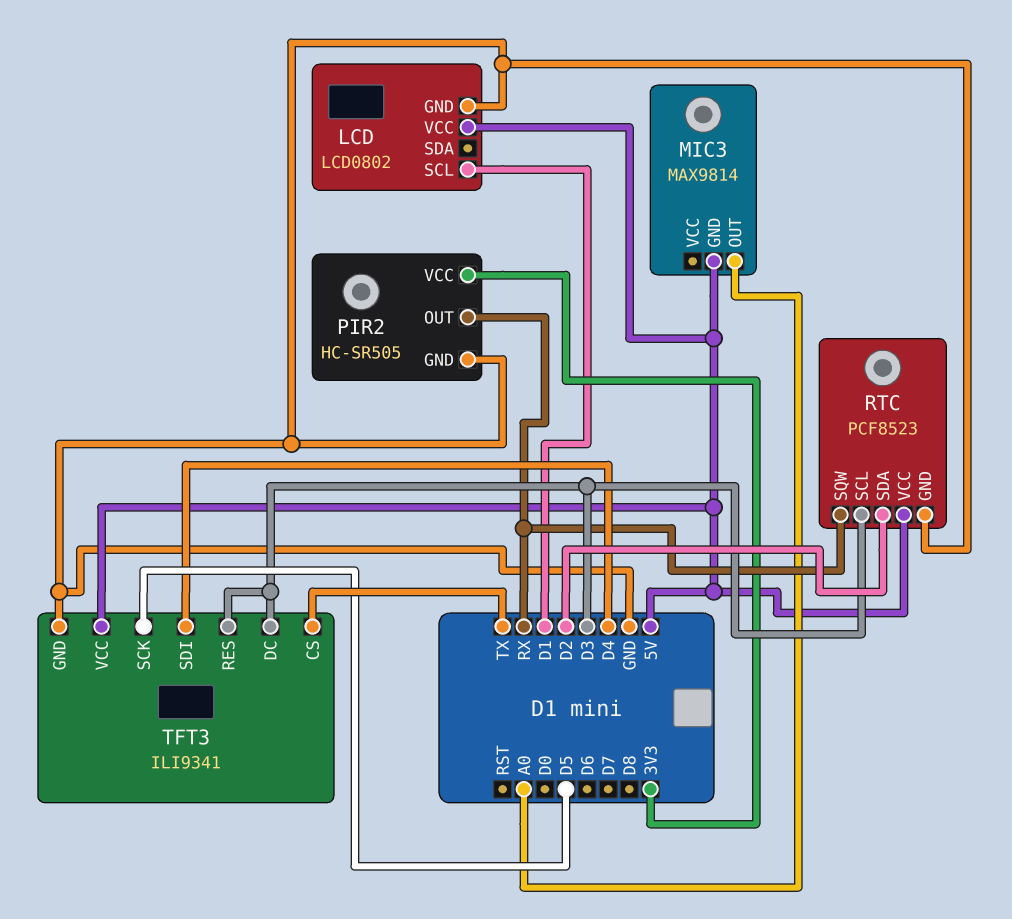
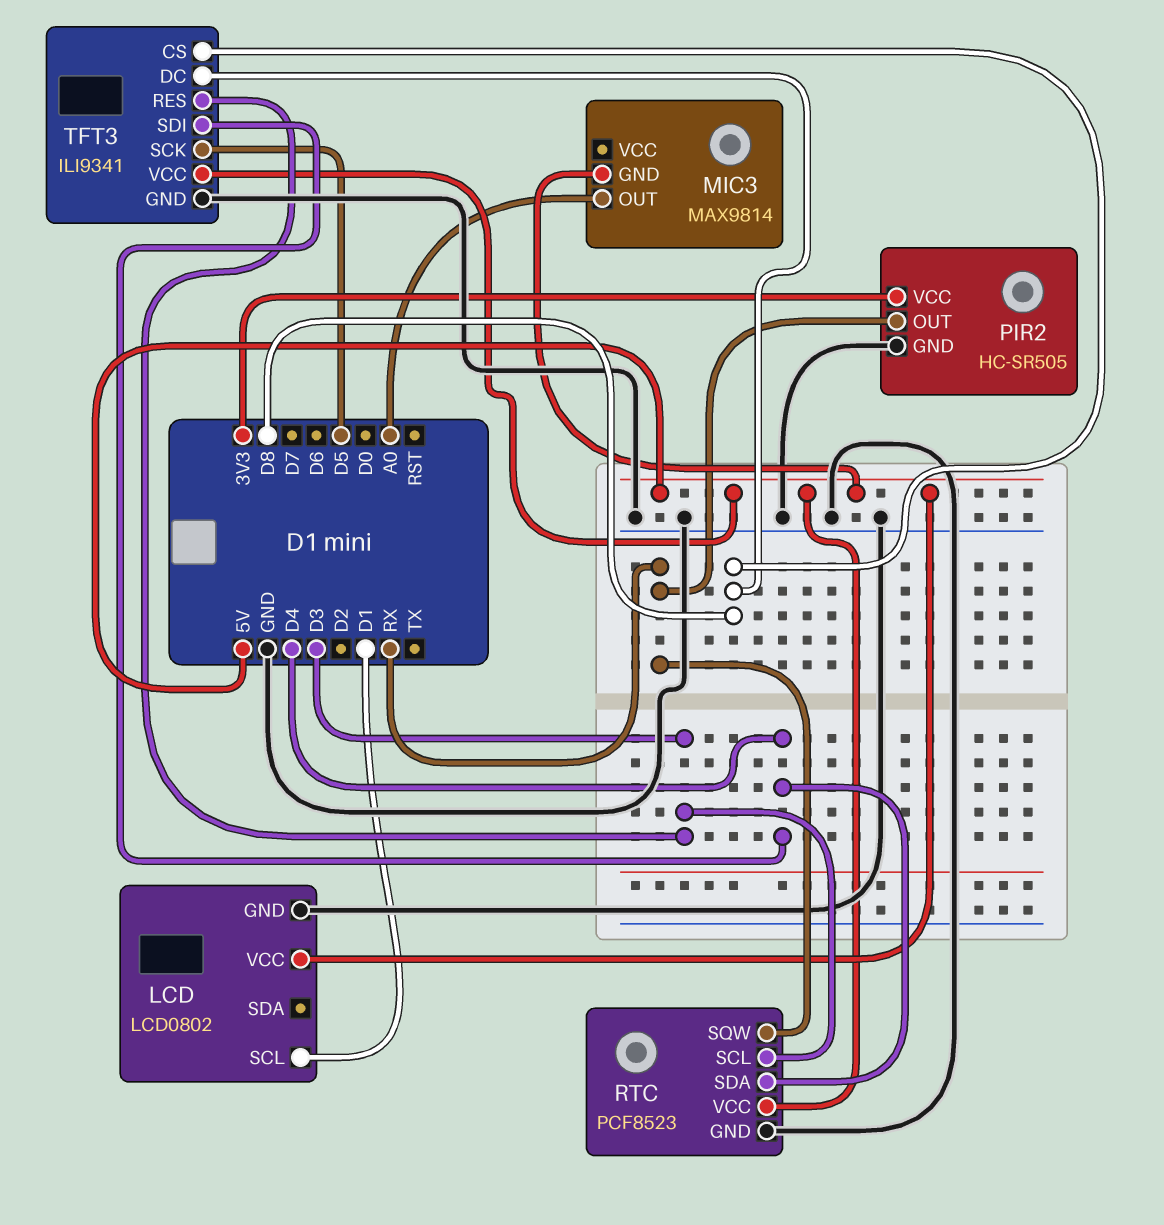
RTC pin SDA: D2 -> D4
TFT3 pin CS: TX -> D8
TFT3 pin DC: D3 -> D8

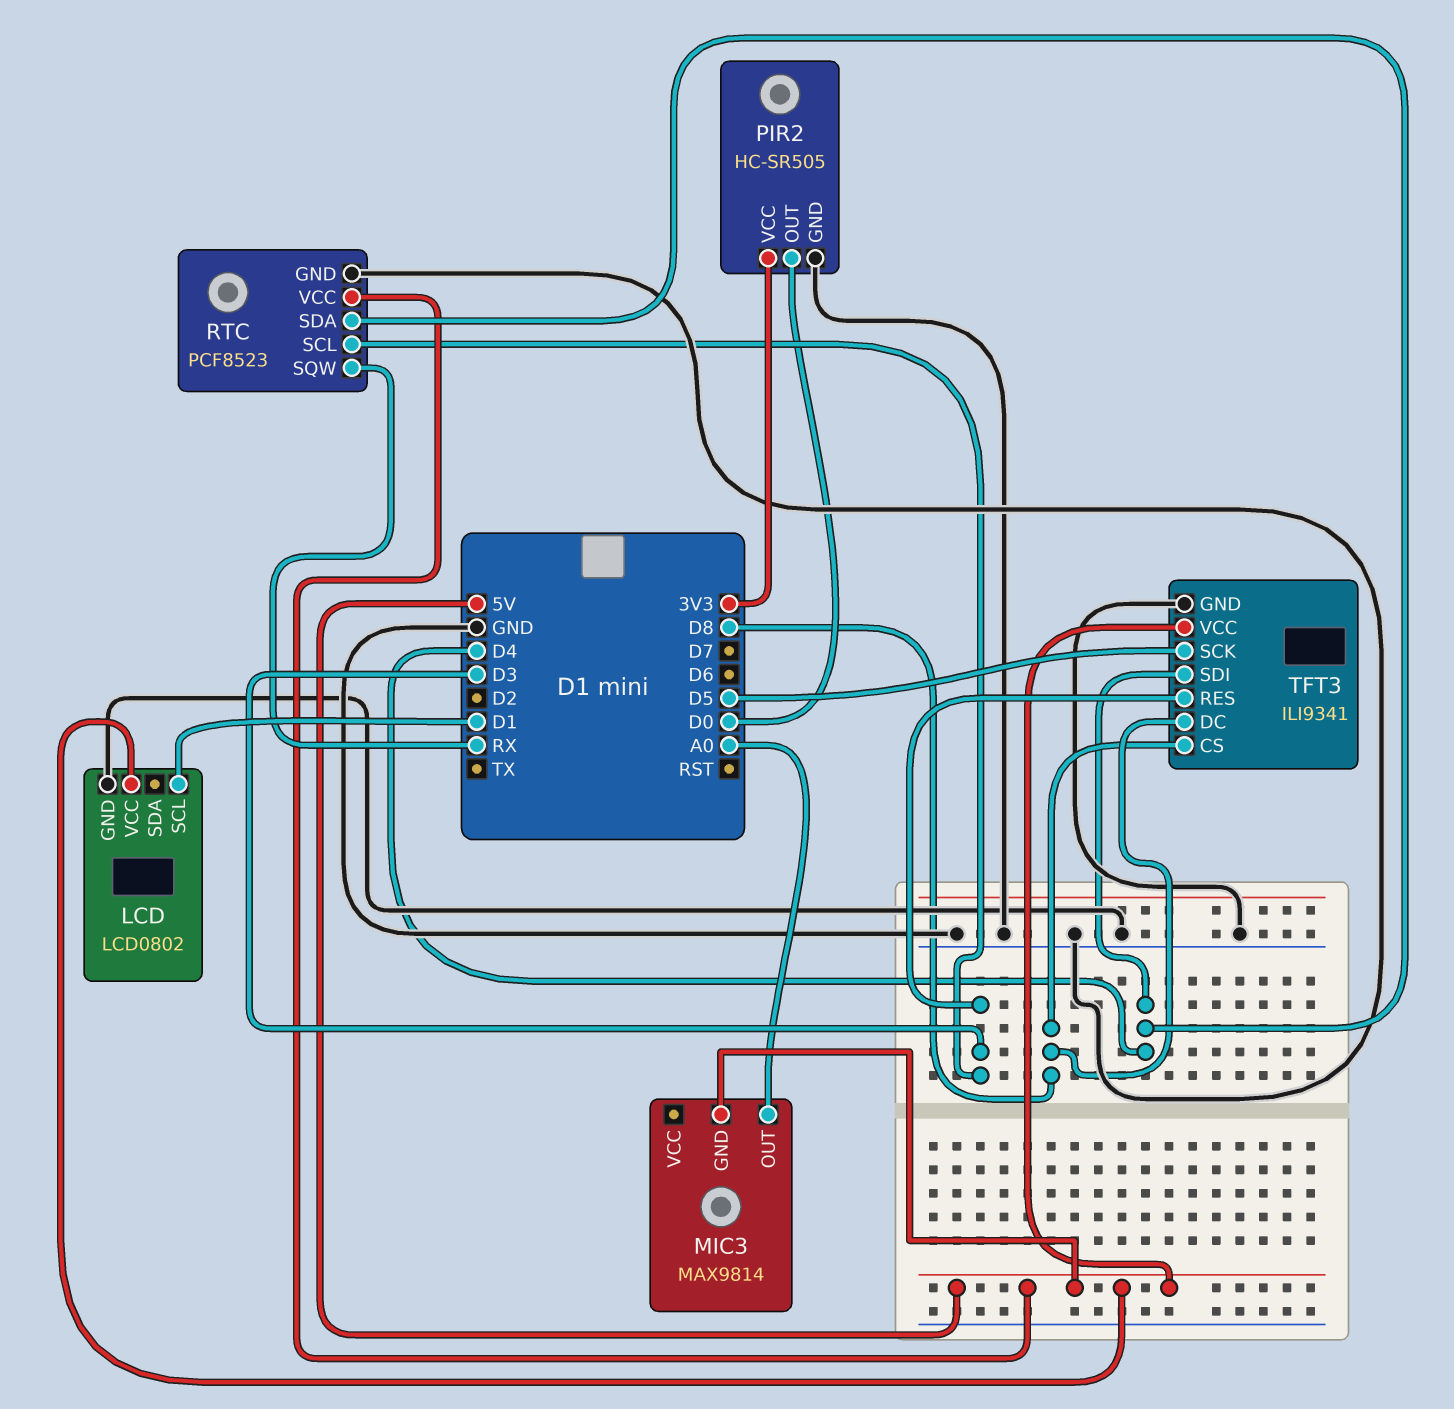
PIR2 pin OUT: RX -> D0

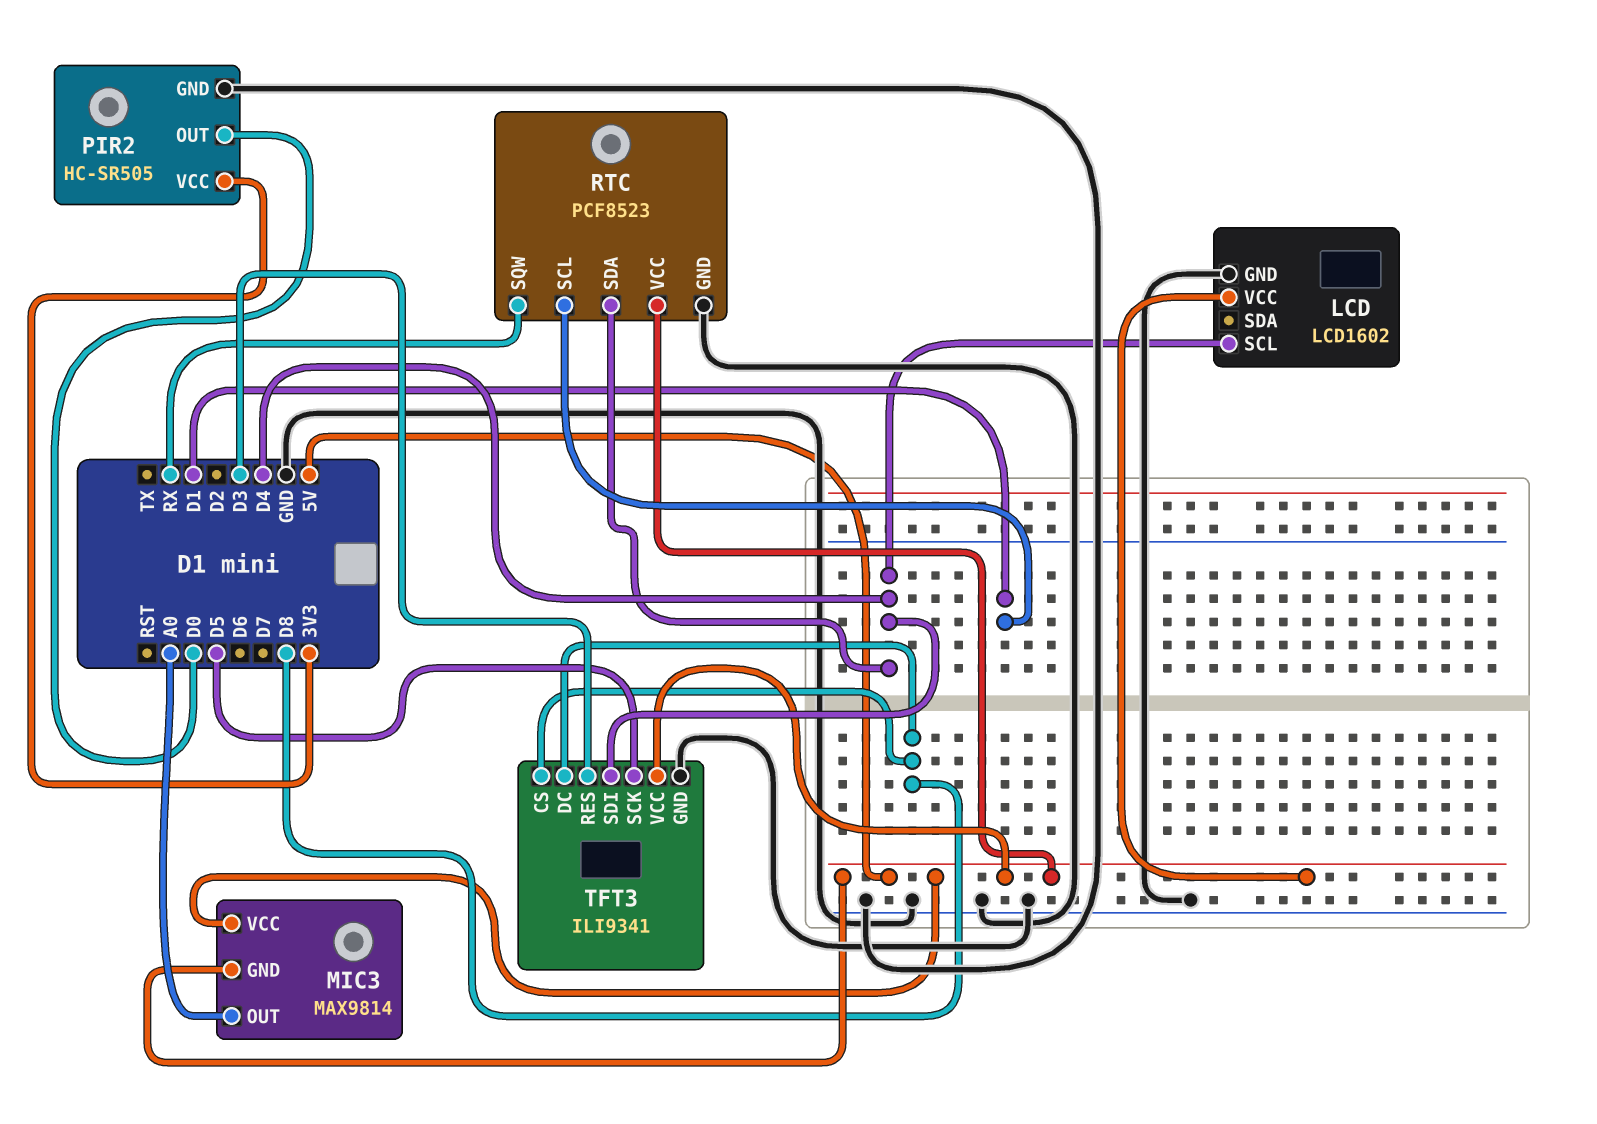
LCD: LCD0802 -> LCD1602
LCD pin SCL: D1 -> D4
MIC3 pin VCC: none -> 5V
RTC pin SCL: D3 -> D1

